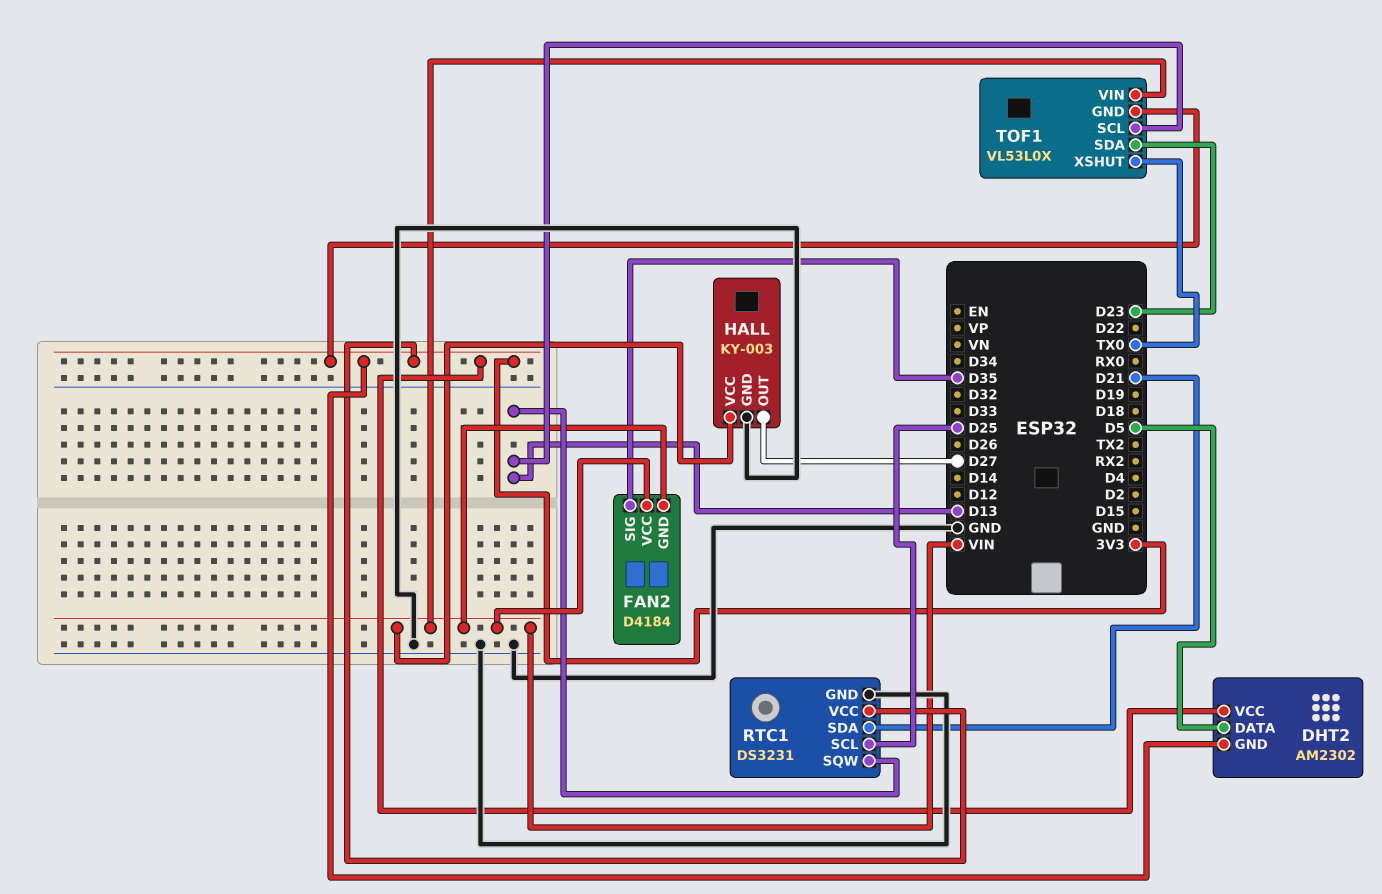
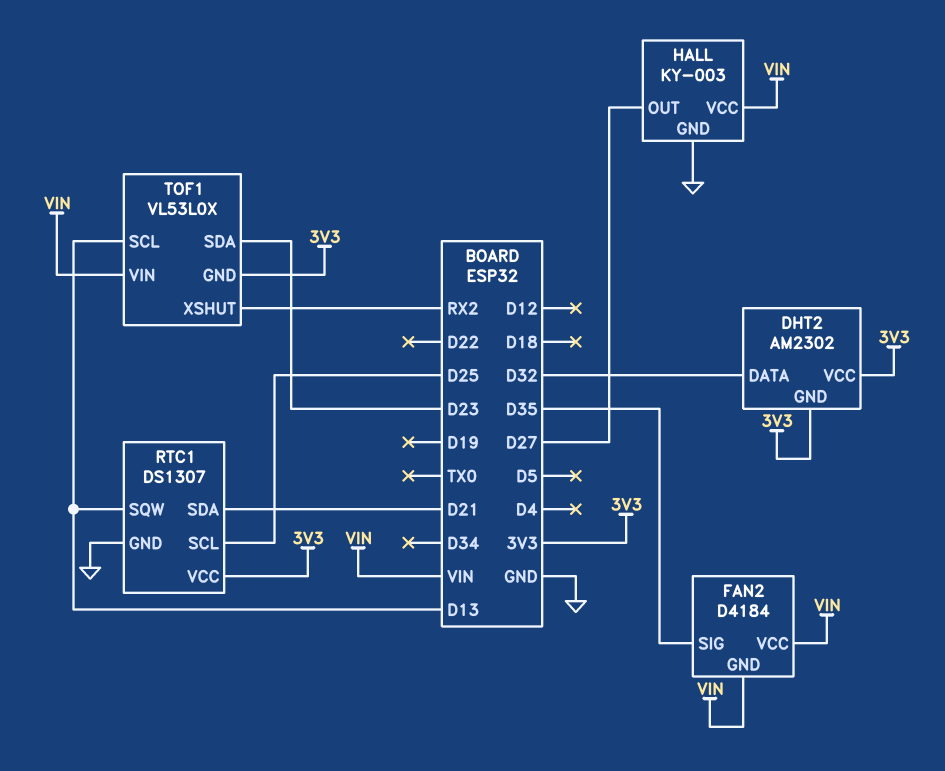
DHT2 pin DATA: D5 -> D32
RTC1: DS3231 -> DS1307
TOF1 pin XSHUT: TX0 -> RX2

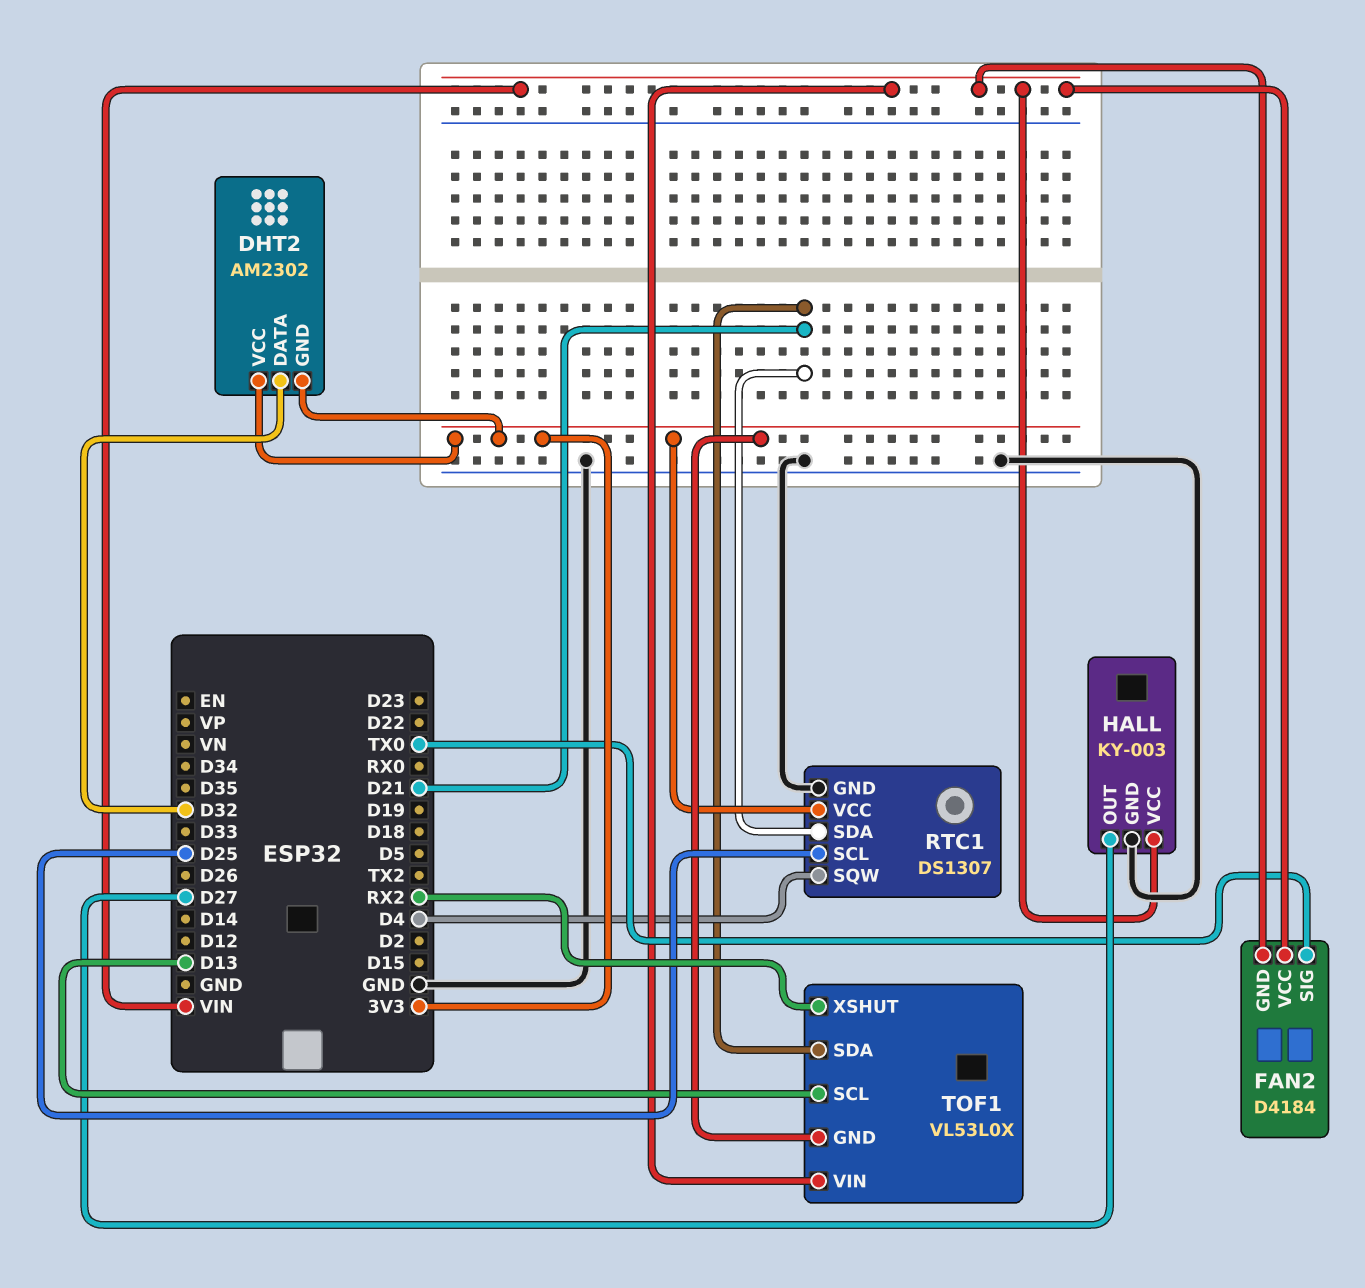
FAN2 pin SIG: D35 -> TX0
RTC1 pin SQW: D13 -> D4
TOF1 pin SDA: D23 -> D21

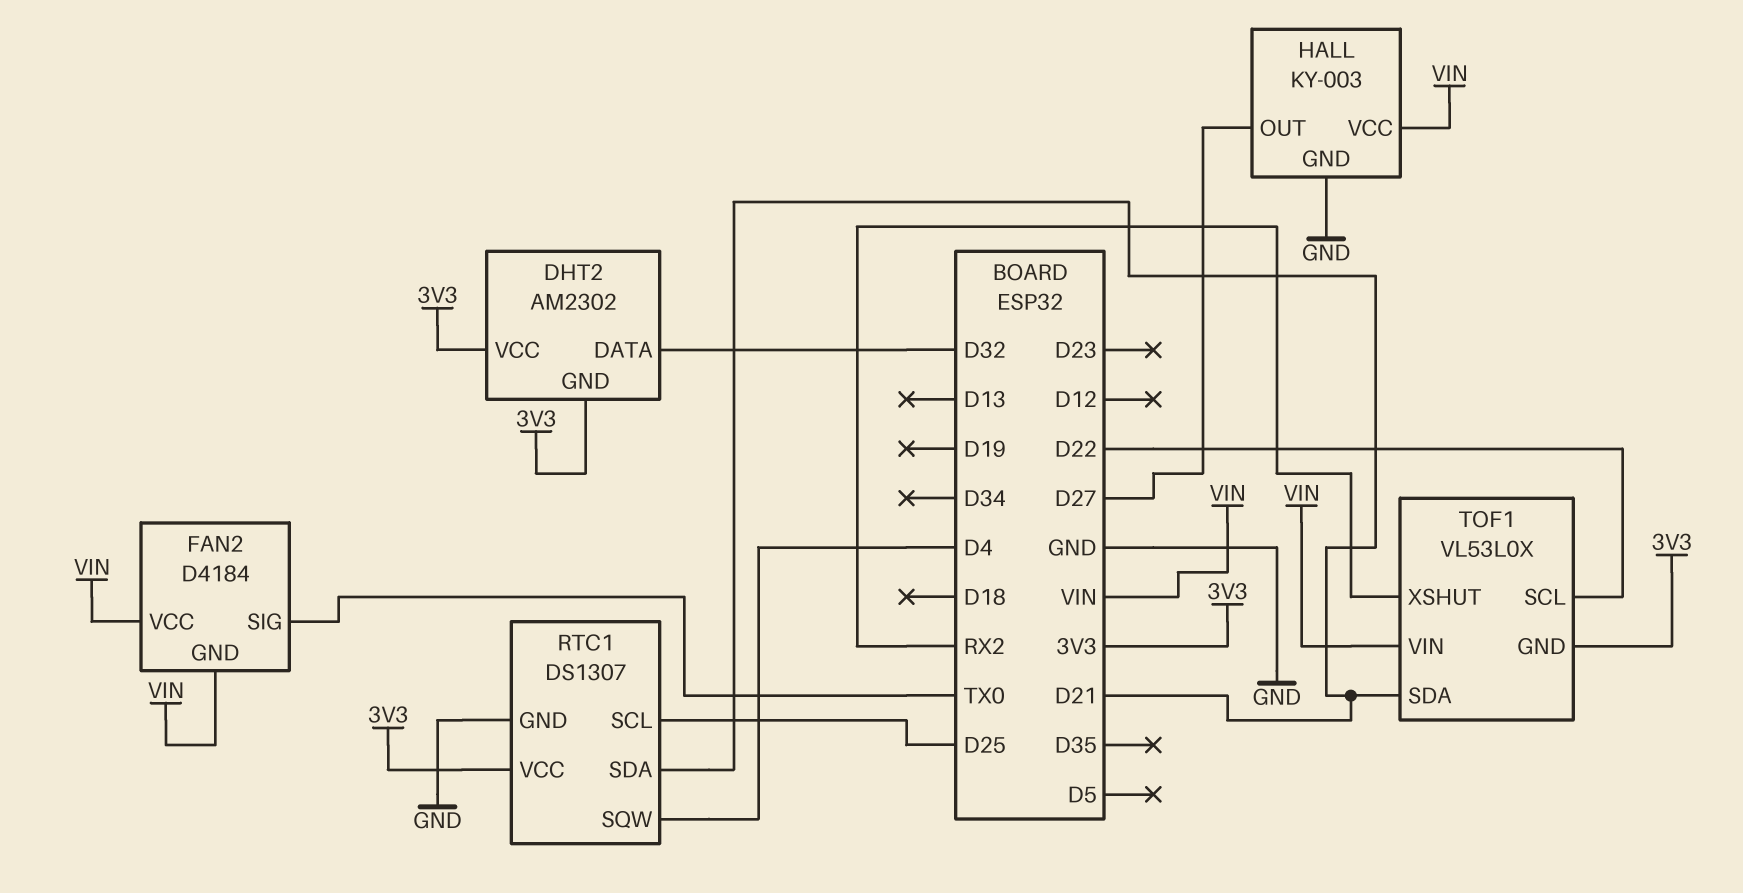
TOF1 pin SCL: D13 -> D22

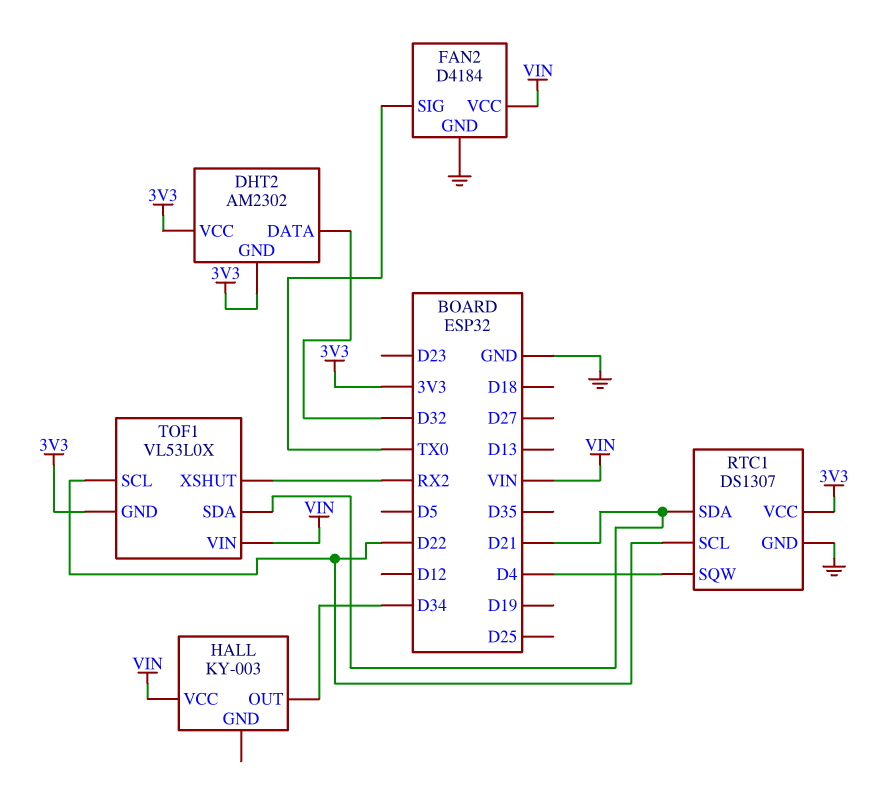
FAN2 pin GND: VIN -> GND
HALL pin GND: GND -> none
HALL pin OUT: D27 -> D34
RTC1 pin SCL: D25 -> D22

